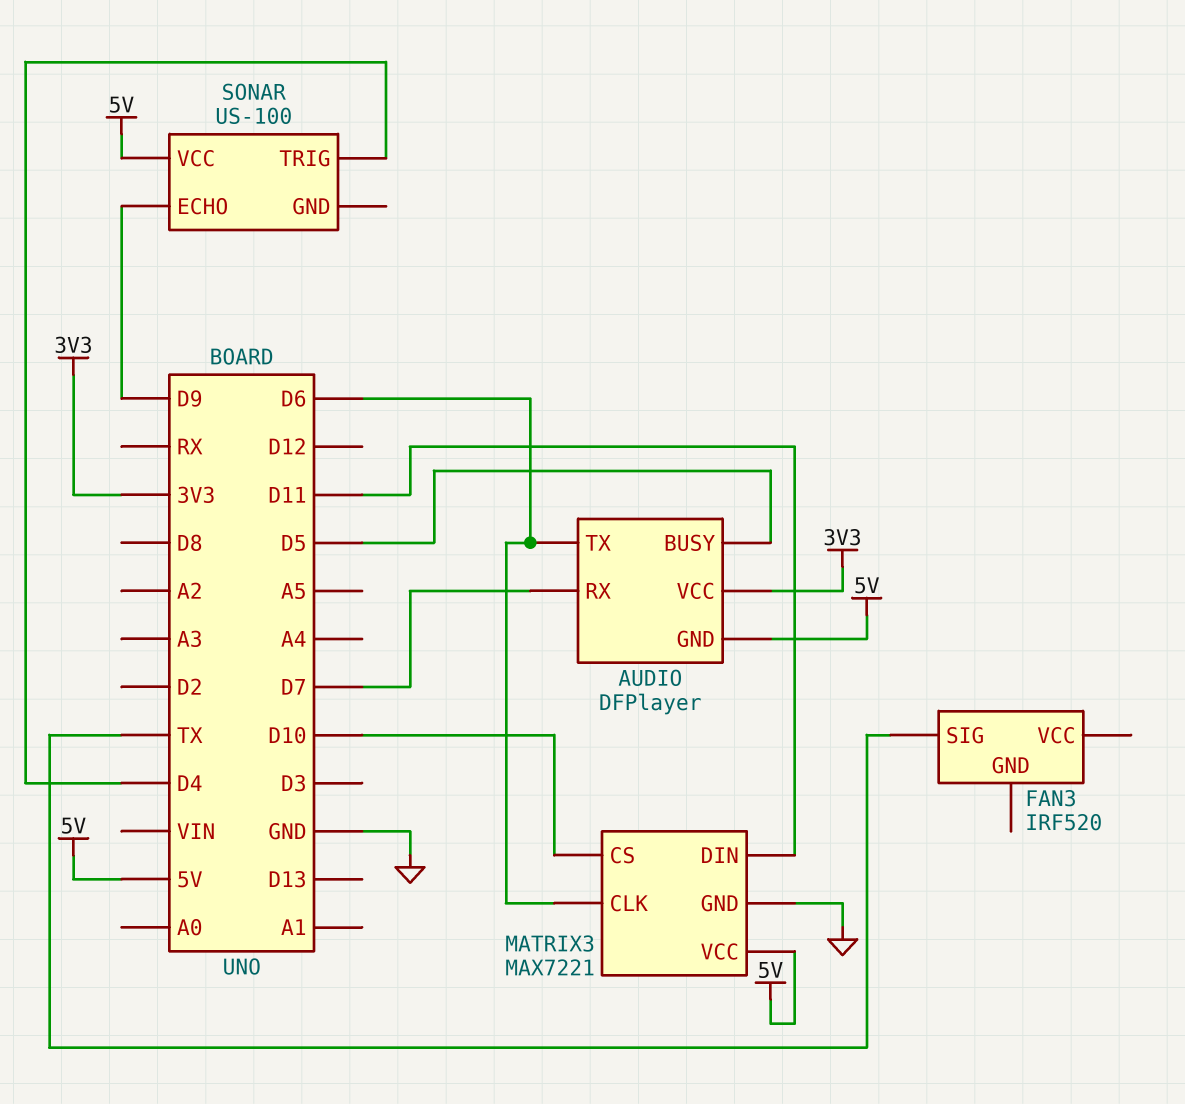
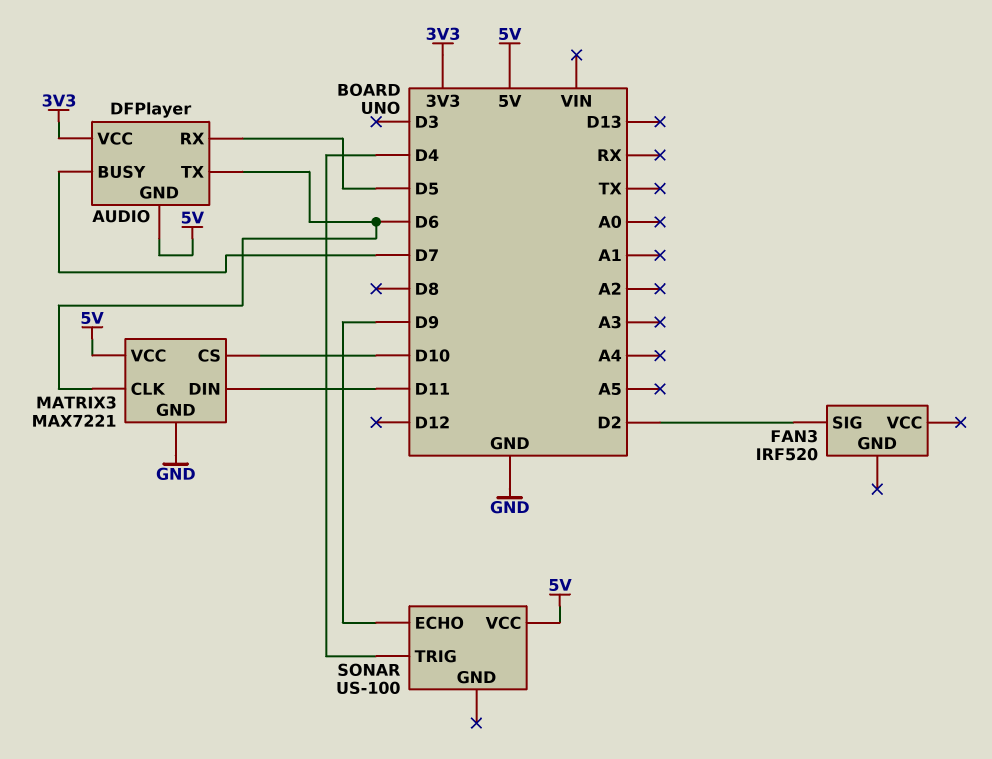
AUDIO pin BUSY: D5 -> D7
AUDIO pin RX: D7 -> D5
FAN3 pin SIG: TX -> D2

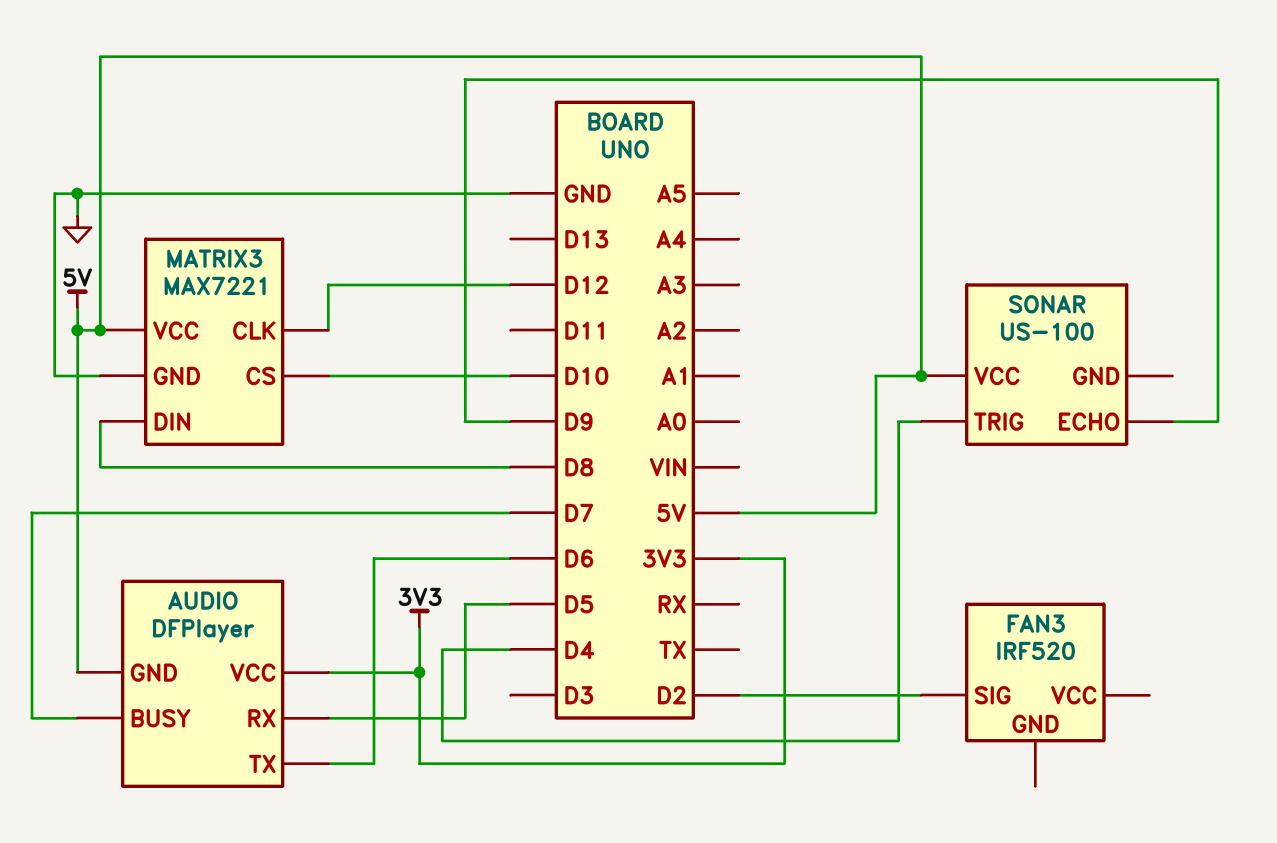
MATRIX3 pin CLK: D6 -> D12
MATRIX3 pin DIN: D11 -> D8

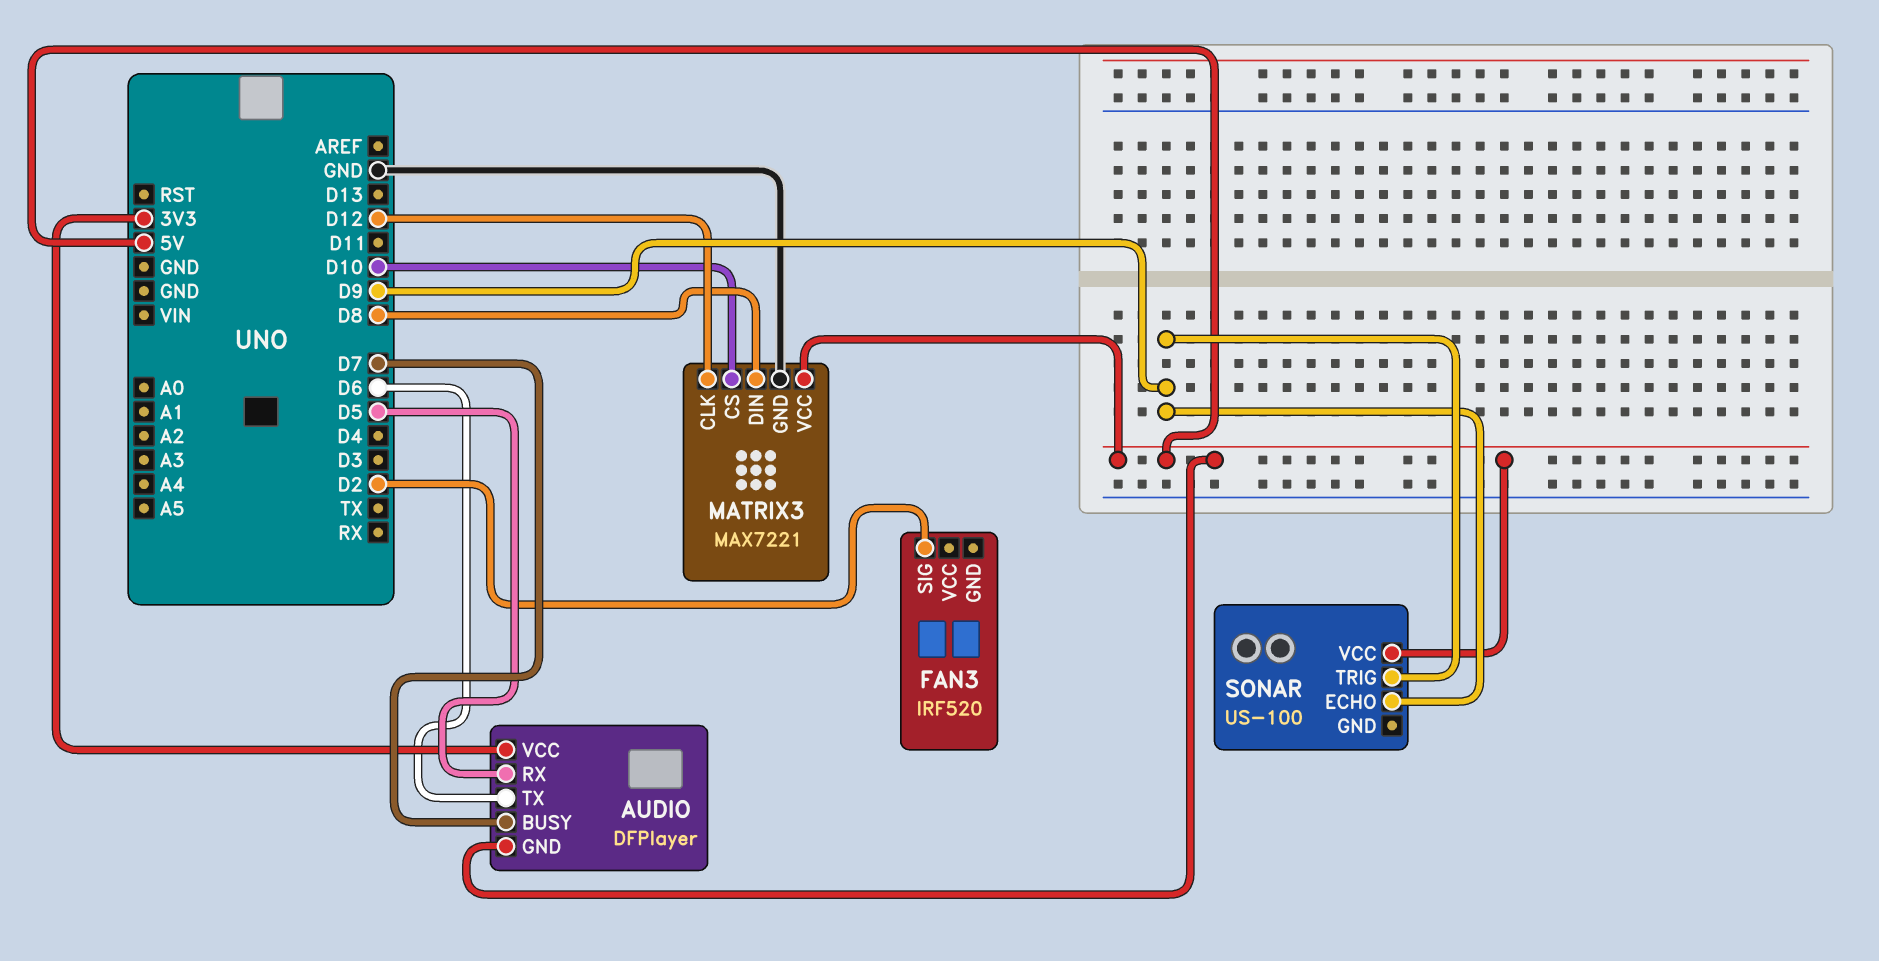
SONAR pin TRIG: D4 -> D9

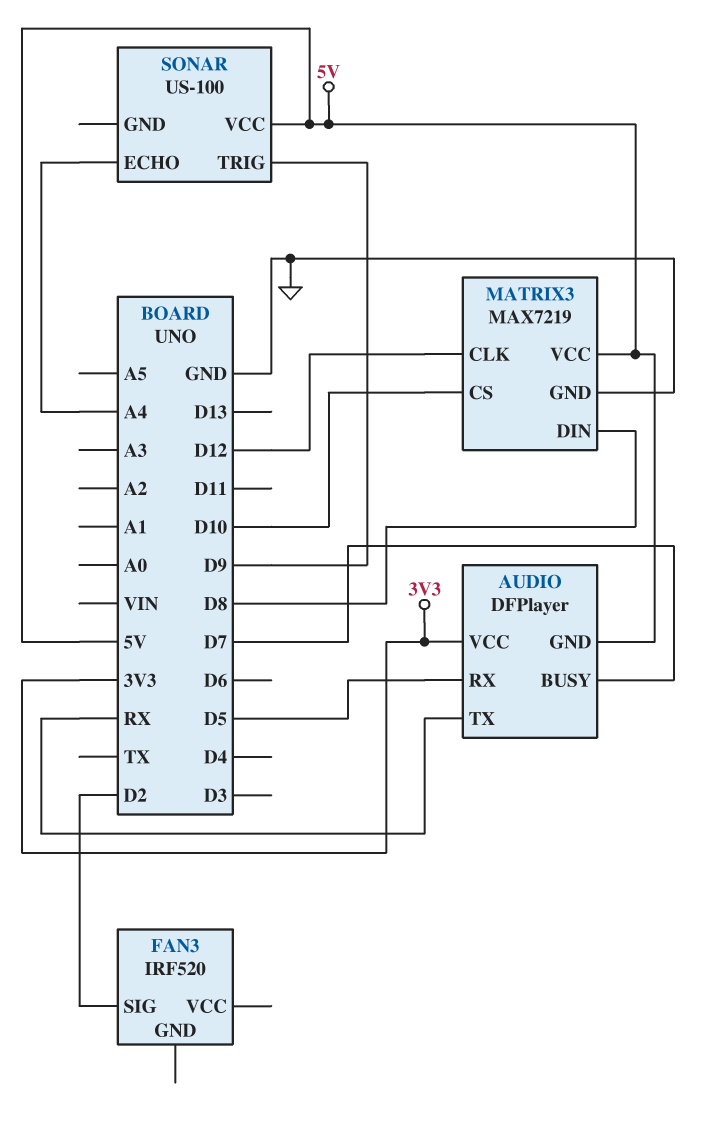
AUDIO pin TX: D6 -> RX
MATRIX3: MAX7221 -> MAX7219
SONAR pin ECHO: D9 -> A4

